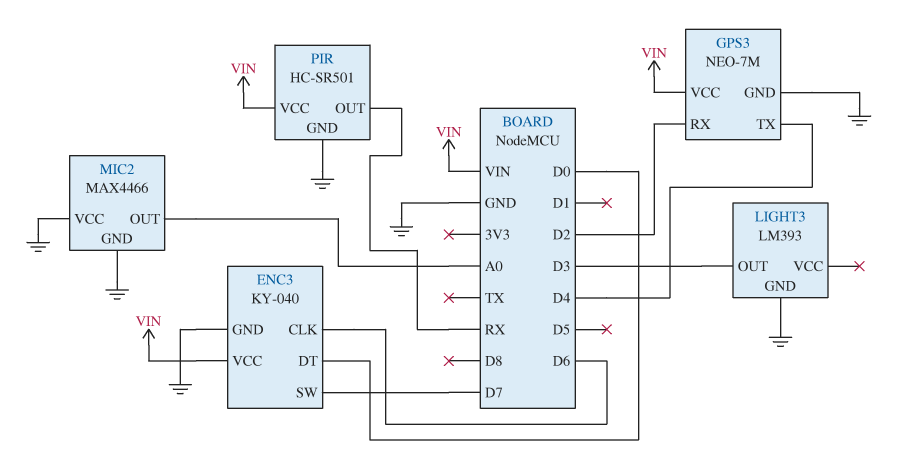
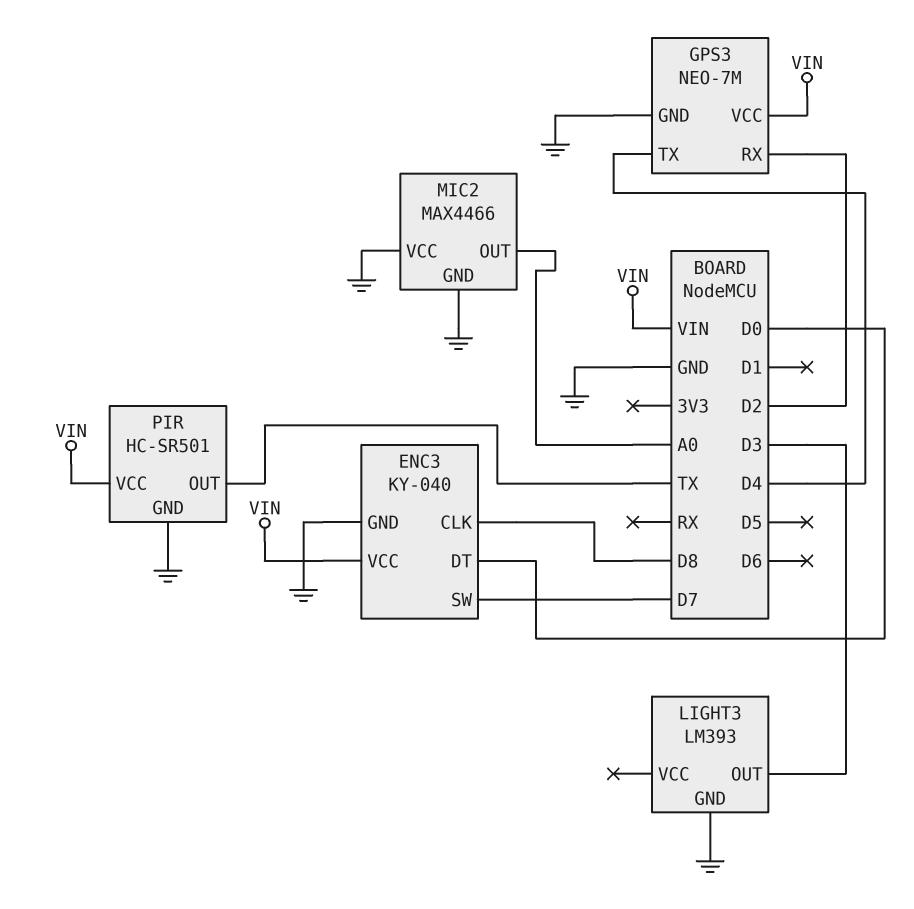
ENC3 pin CLK: D6 -> D8
PIR pin OUT: RX -> TX

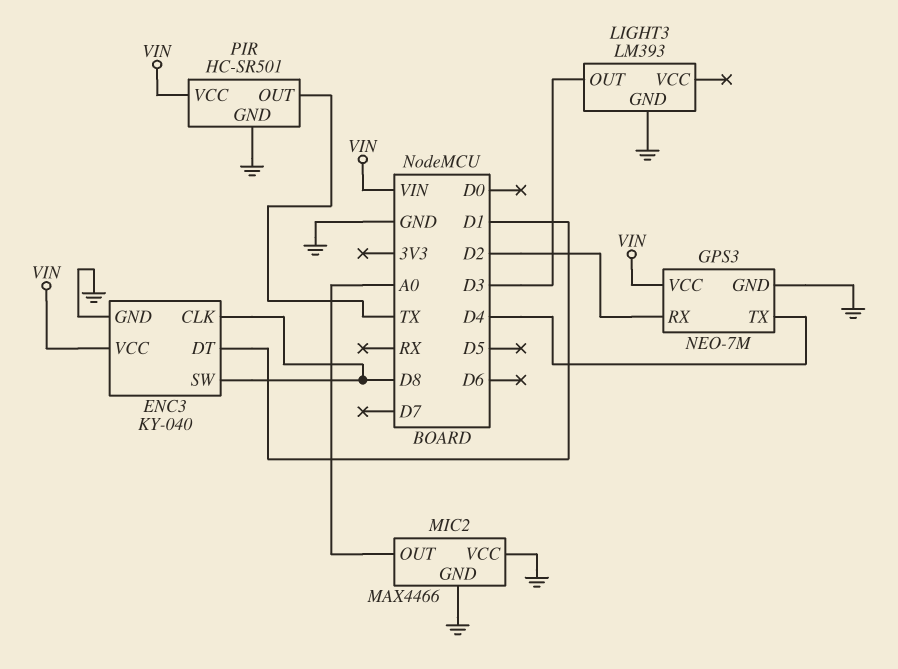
ENC3 pin DT: D0 -> D1
ENC3 pin SW: D7 -> D8

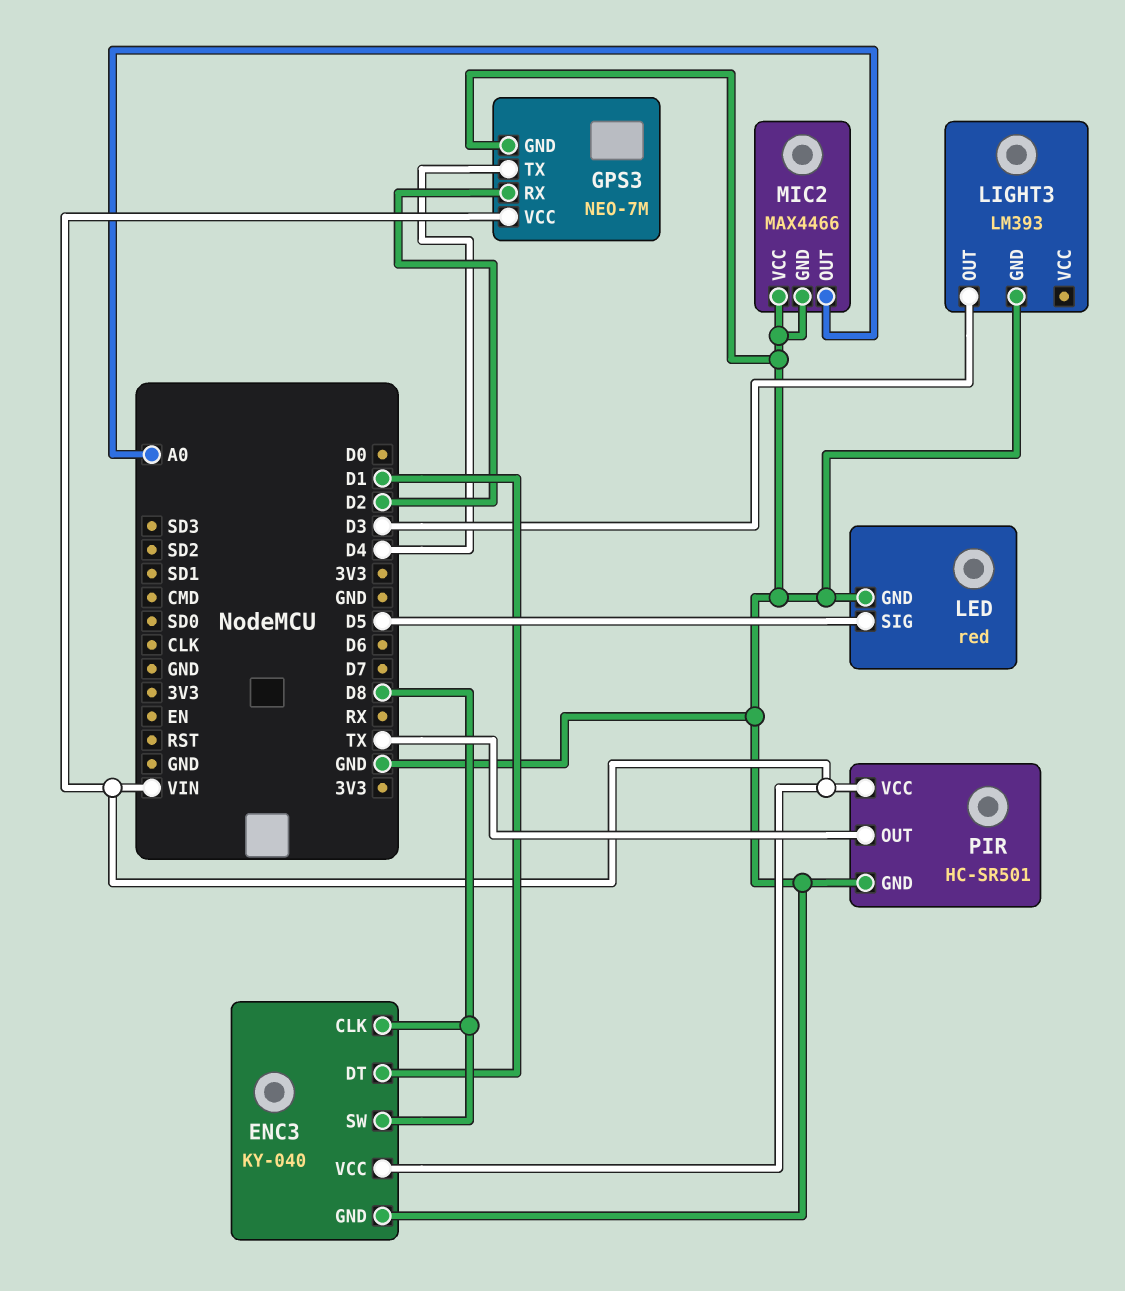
LED: none -> red
LED pin GND: none -> GND
LED pin SIG: none -> D5

